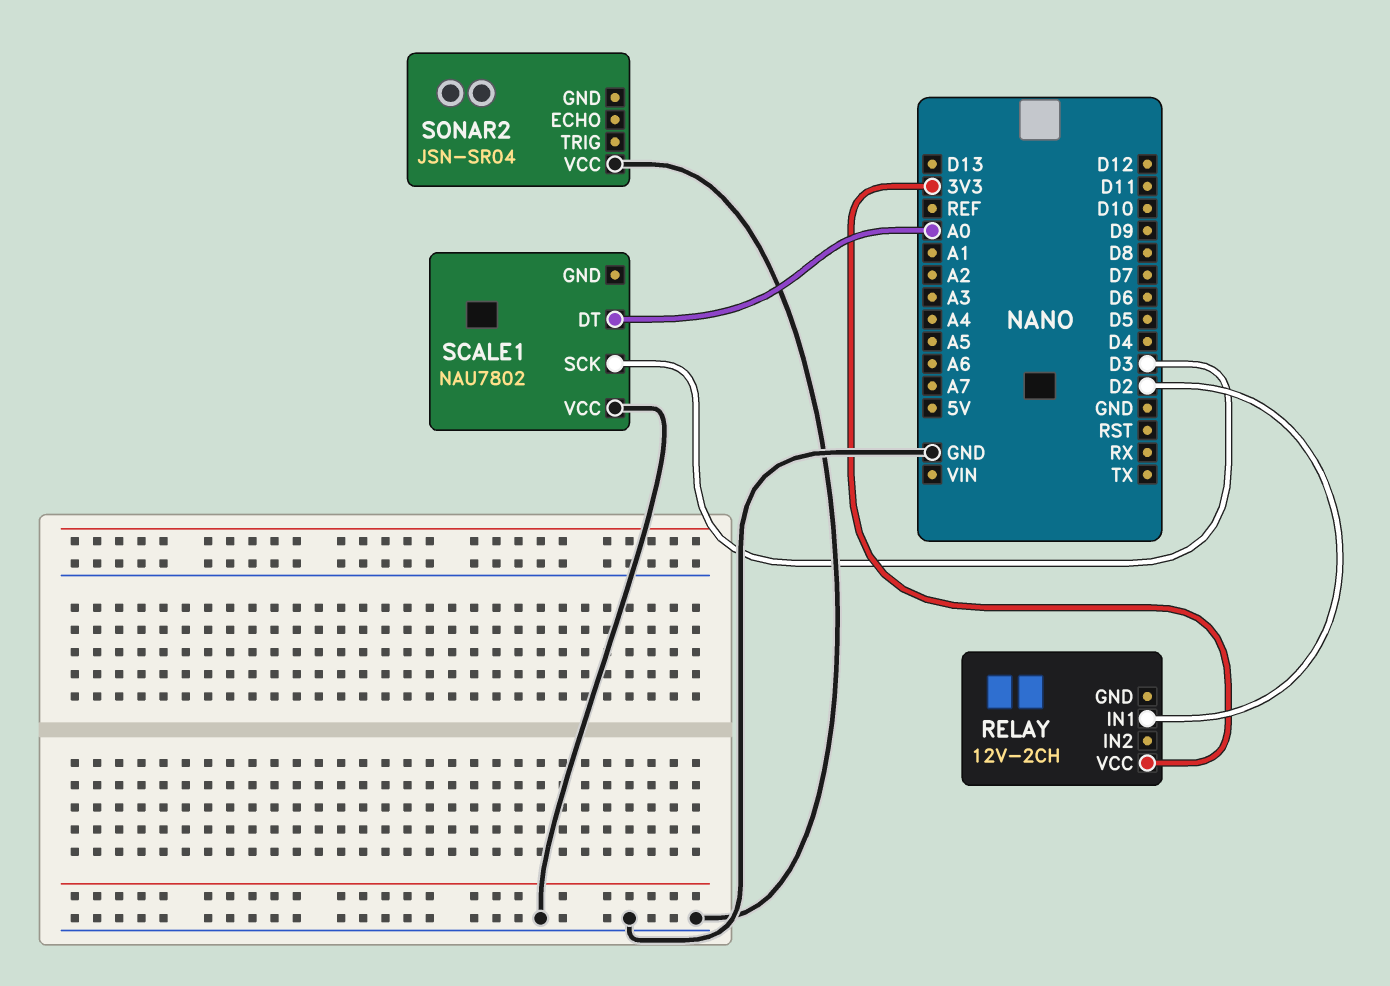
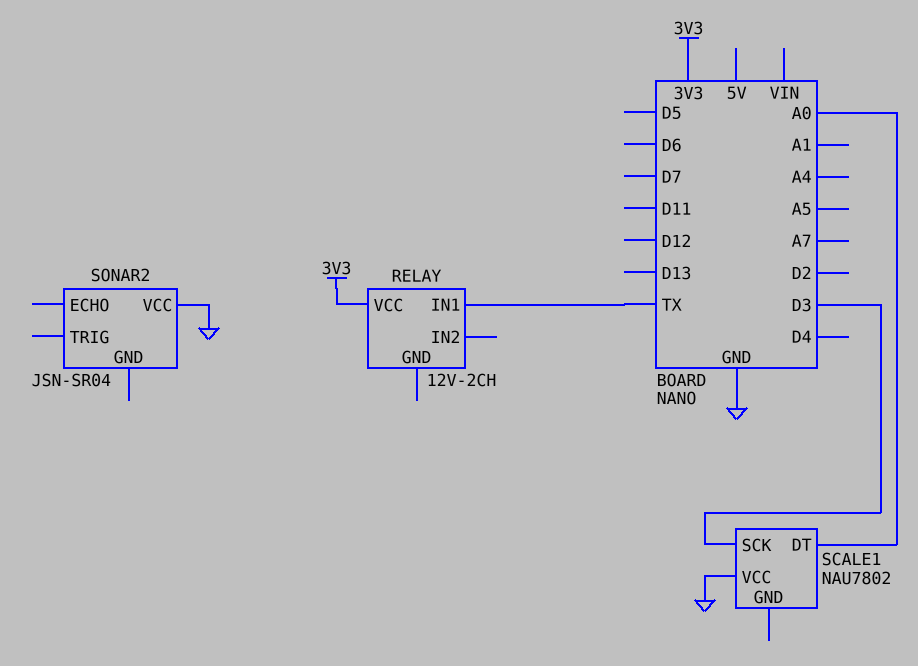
RELAY pin IN1: D2 -> TX

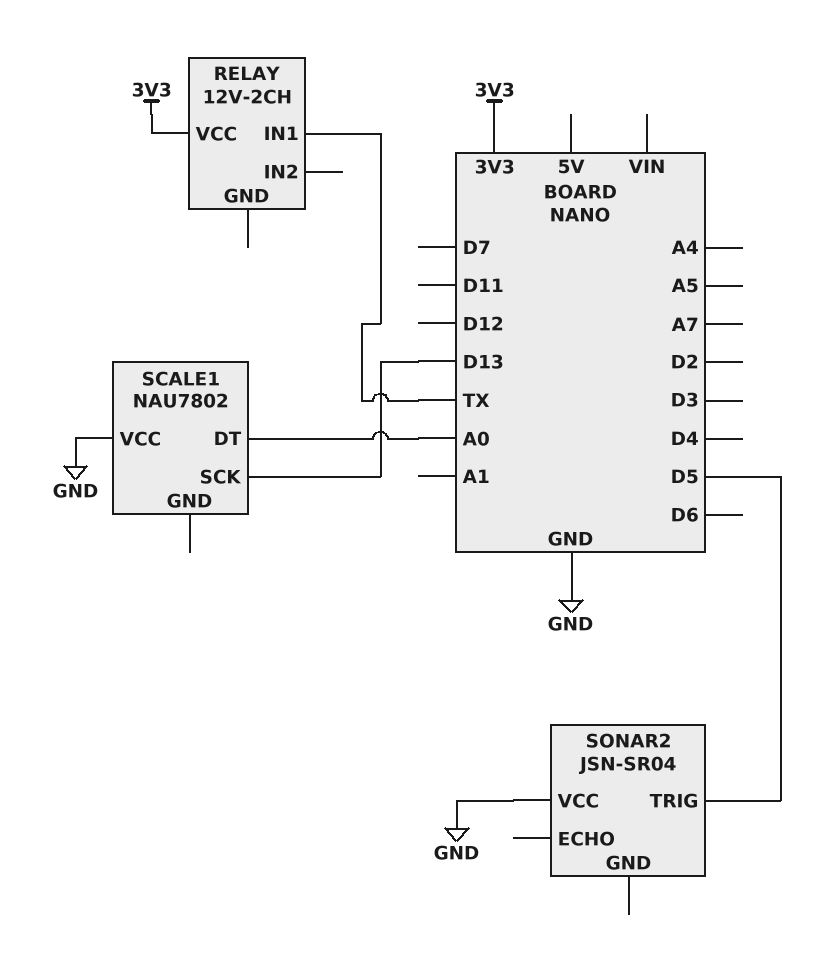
SCALE1 pin SCK: D3 -> D13
SONAR2 pin TRIG: none -> D5

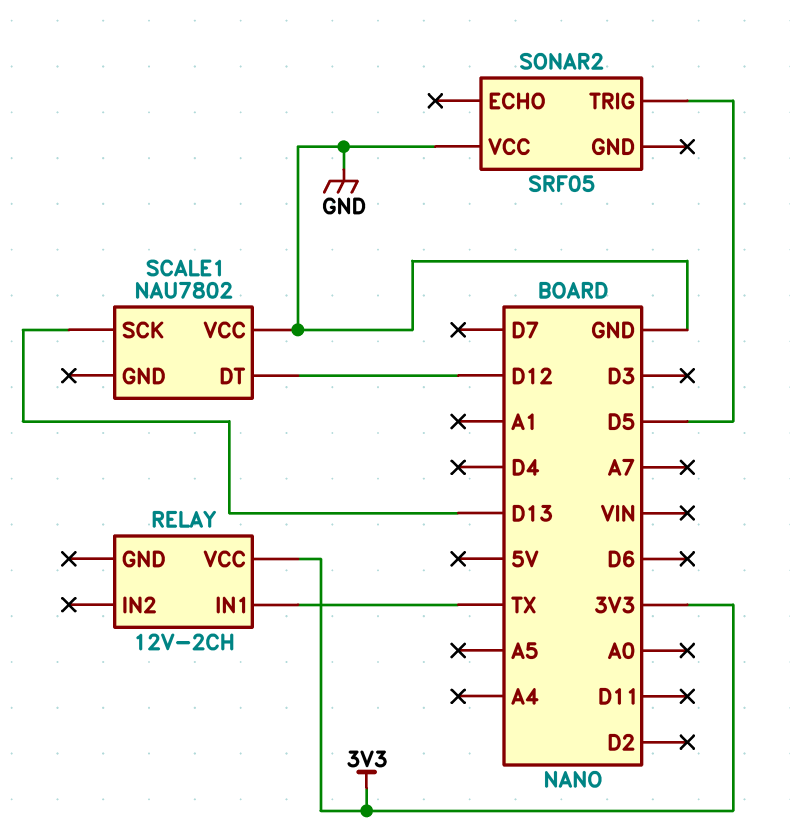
SCALE1 pin DT: A0 -> D12
SONAR2: JSN-SR04 -> SRF05

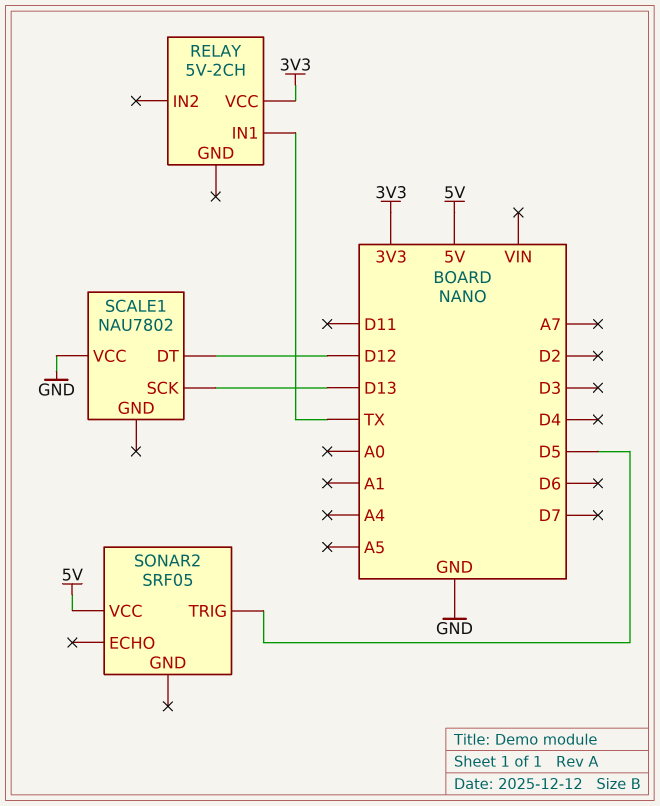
RELAY: 12V-2CH -> 5V-2CH
SONAR2 pin VCC: GND -> 5V

